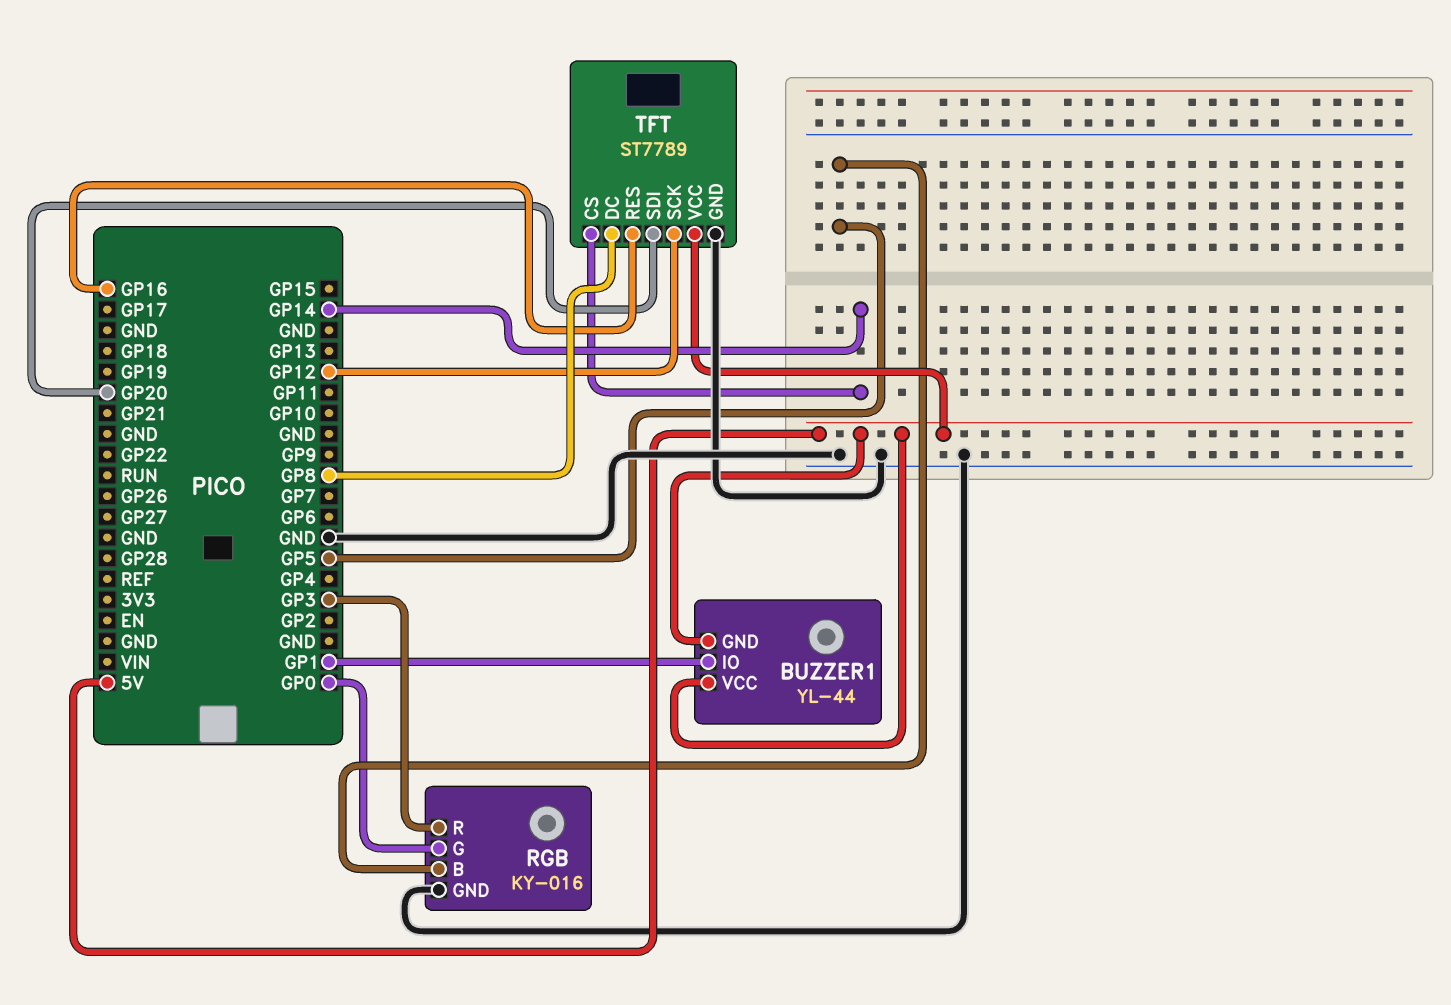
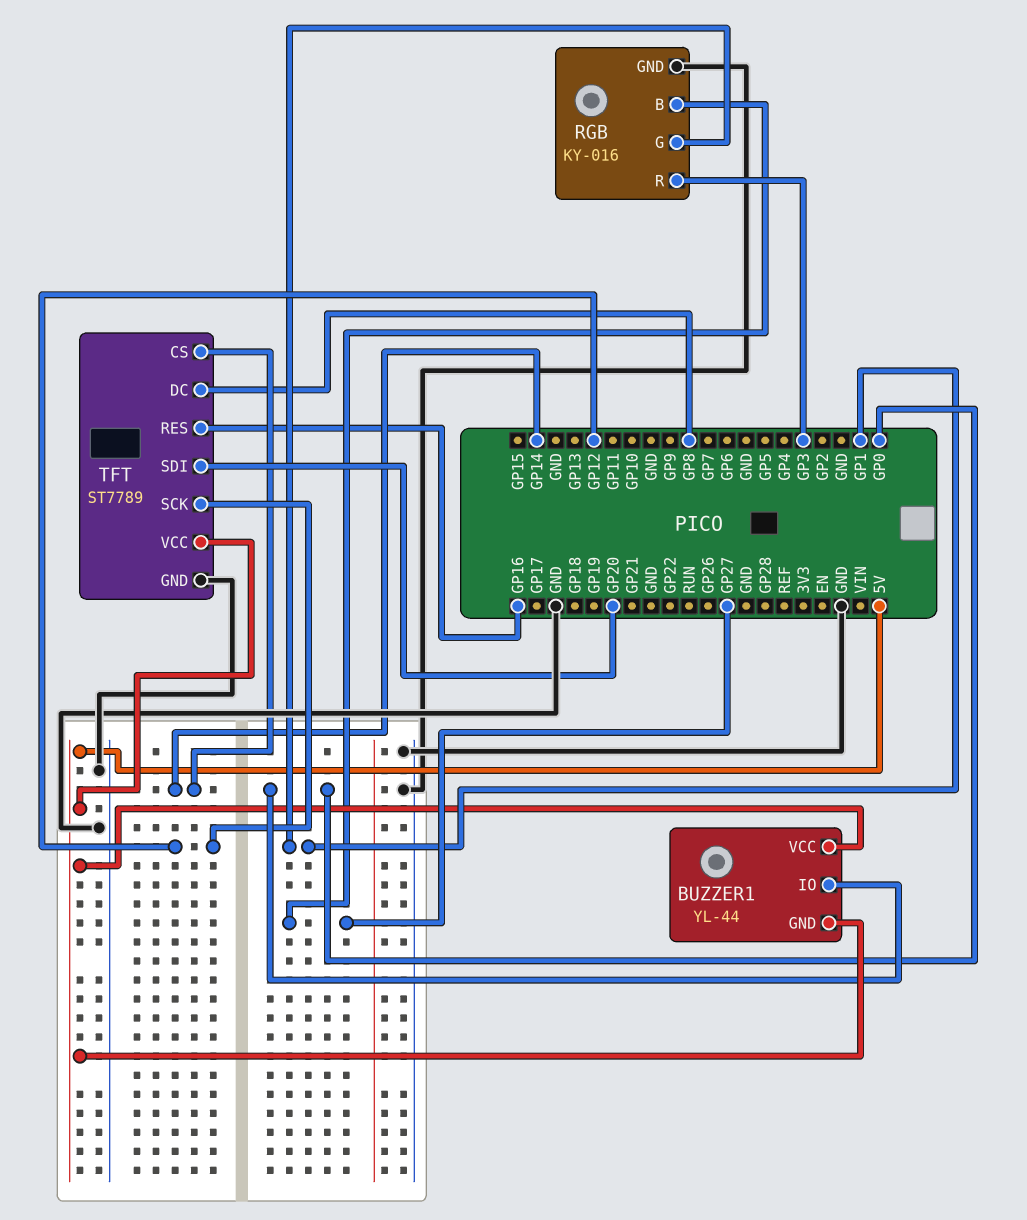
BUZZER1 pin IO: GP1 -> GP0
RGB pin B: GP5 -> GP27
RGB pin G: GP0 -> GP1

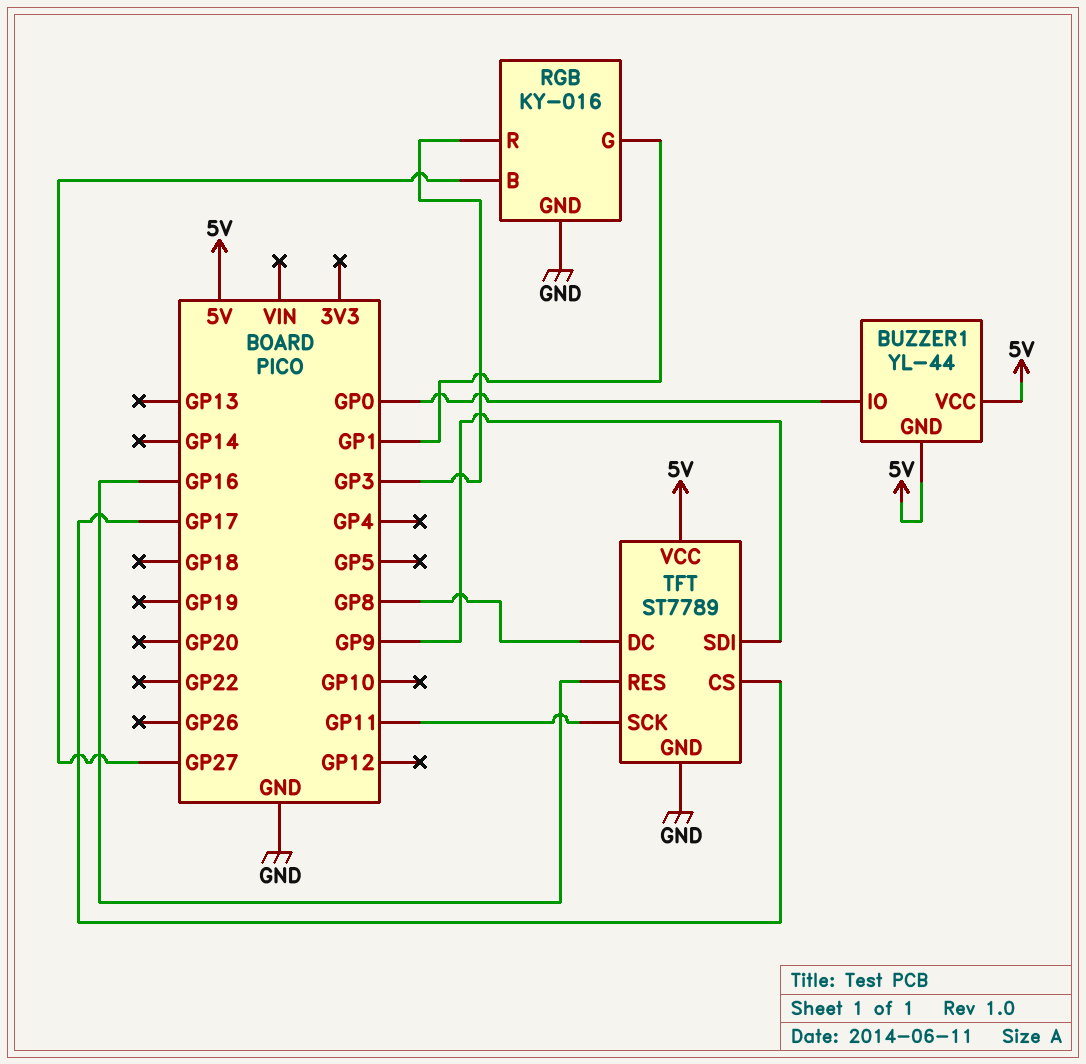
TFT pin CS: GP14 -> GP17
TFT pin SCK: GP12 -> GP11
TFT pin SDI: GP20 -> GP9

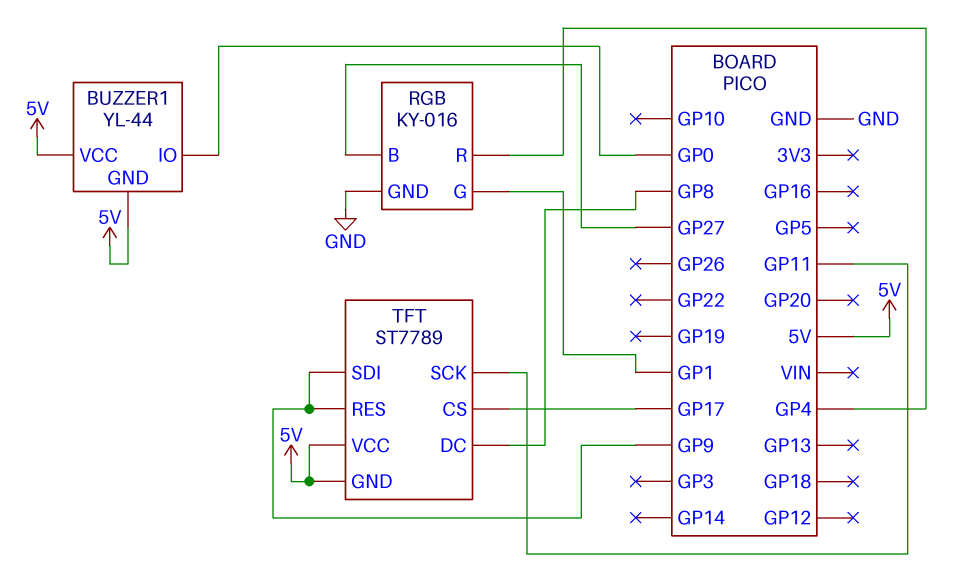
RGB pin R: GP3 -> GP4
TFT pin GND: GND -> 5V
TFT pin RES: GP16 -> GP9

